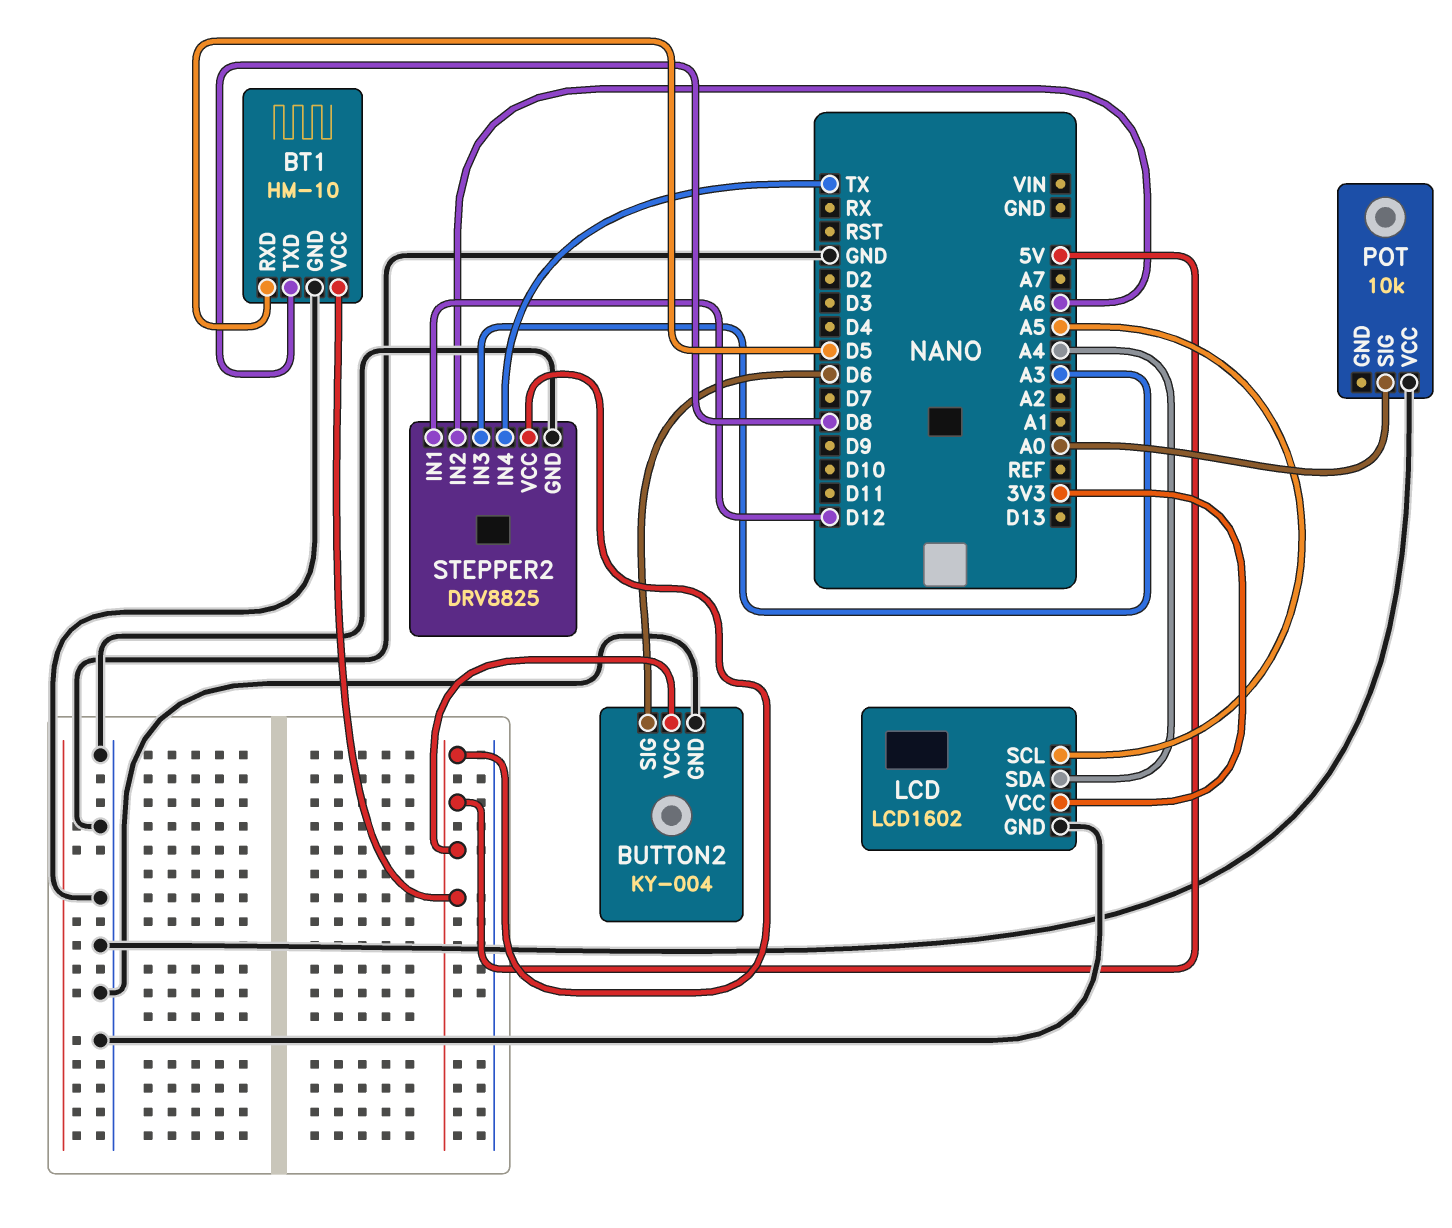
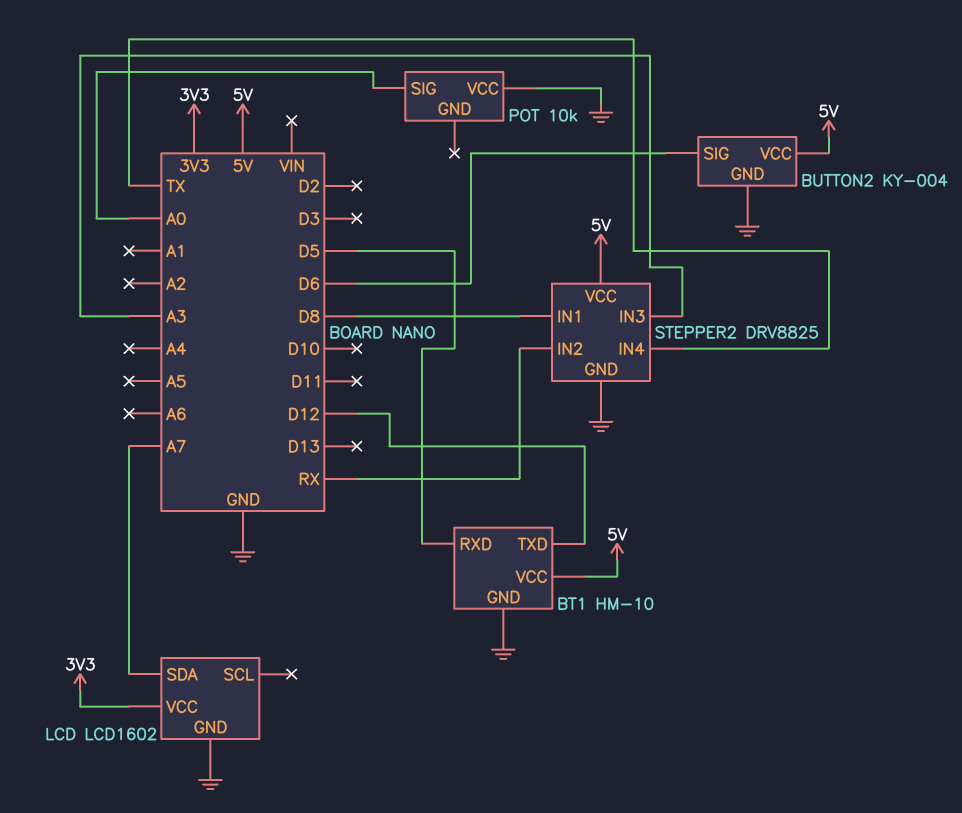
BT1 pin TXD: D8 -> D12
LCD pin SCL: A5 -> none
LCD pin SDA: A4 -> A7
STEPPER2 pin IN1: D12 -> D8
STEPPER2 pin IN2: A6 -> RX

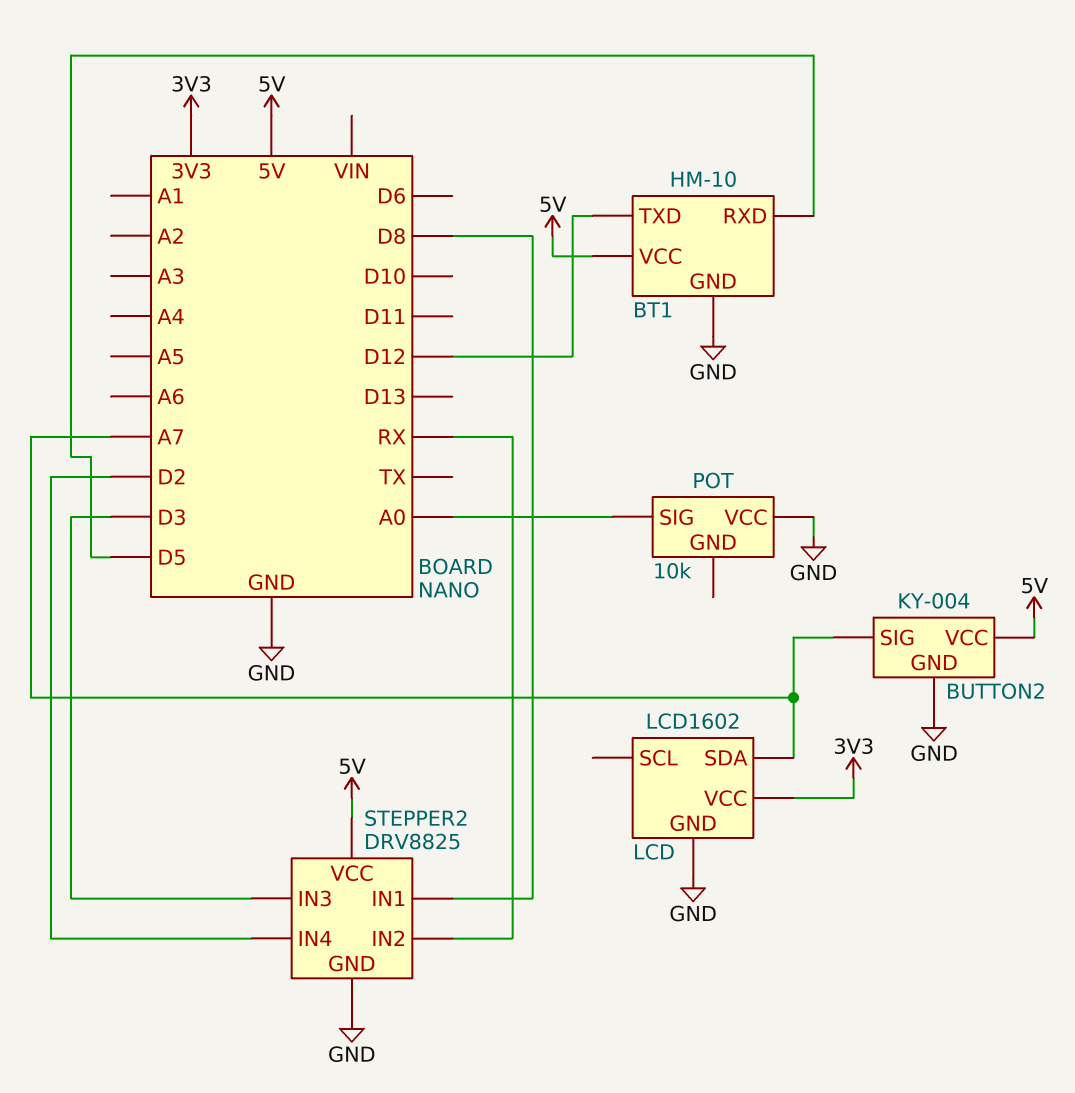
BUTTON2 pin SIG: D6 -> A7
STEPPER2 pin IN3: A3 -> D3
STEPPER2 pin IN4: TX -> D2

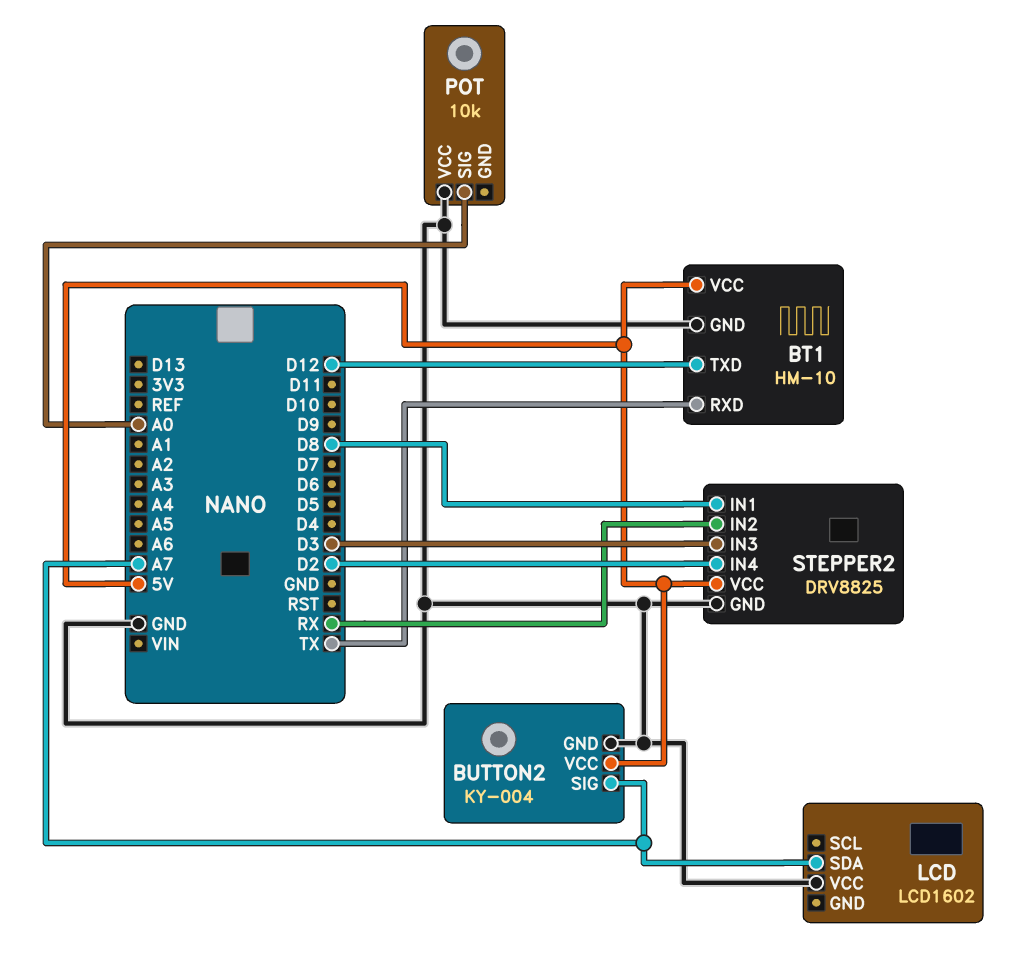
BT1 pin RXD: D5 -> TX
LCD pin GND: GND -> none
LCD pin VCC: 3V3 -> GND

